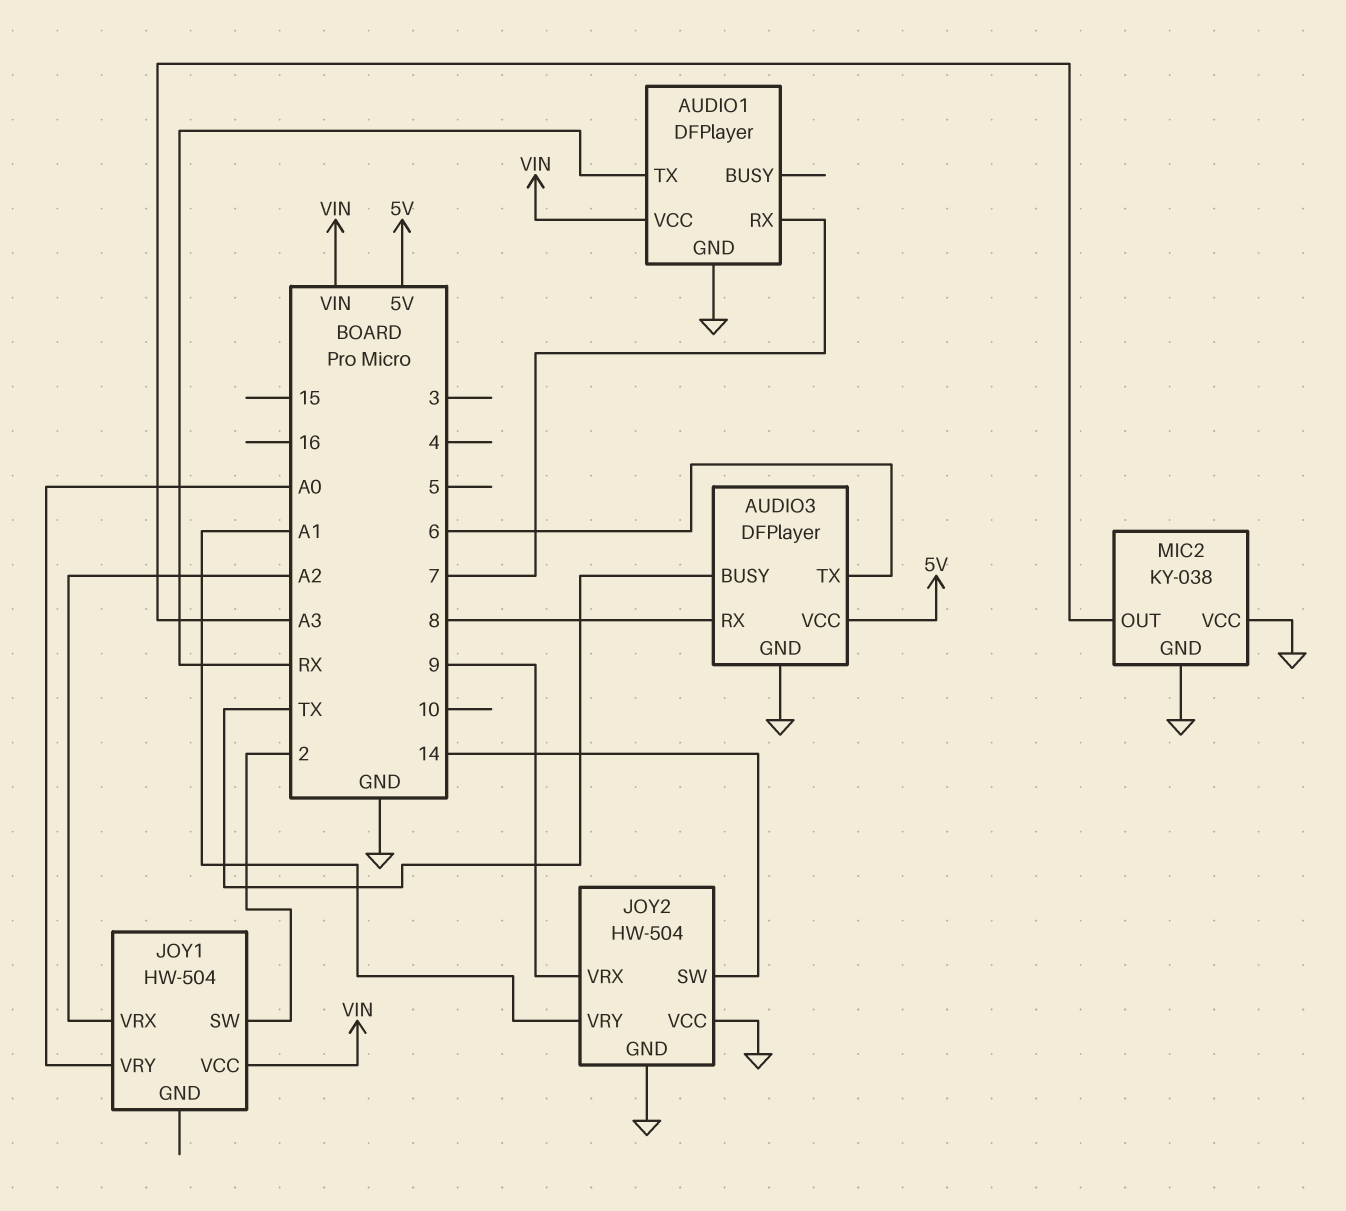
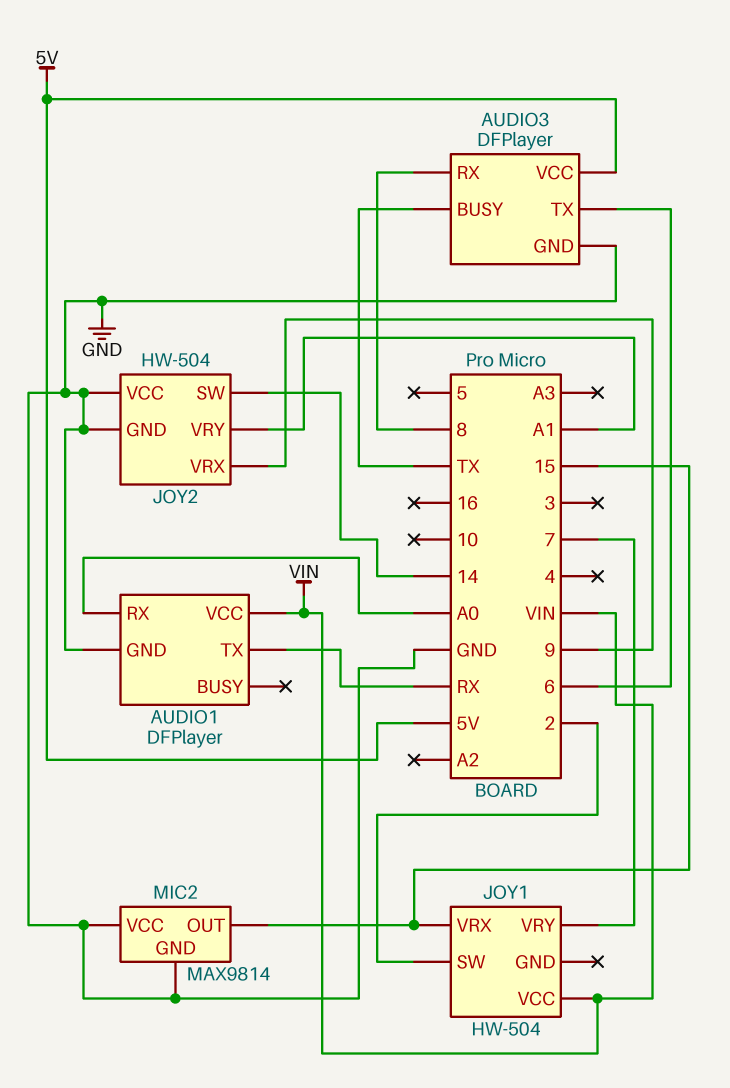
AUDIO1 pin RX: 7 -> A0
JOY1 pin VRX: A2 -> 15
JOY1 pin VRY: A0 -> 7
MIC2: KY-038 -> MAX9814
MIC2 pin OUT: A3 -> 15

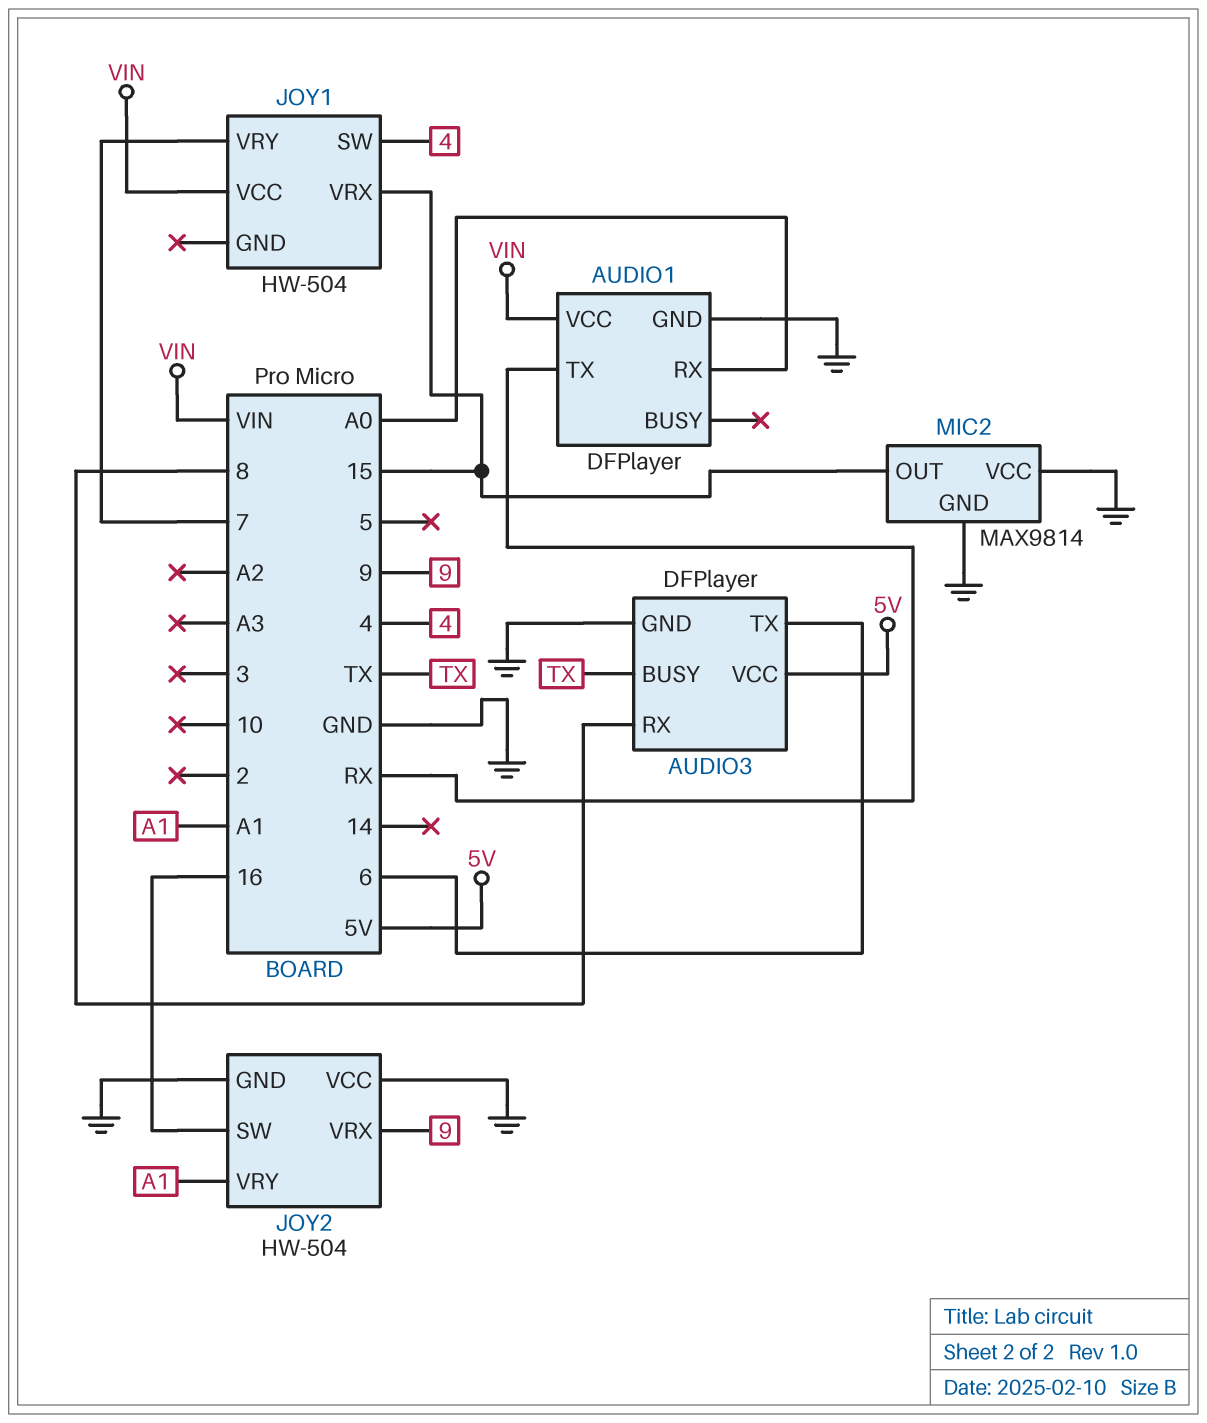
JOY1 pin SW: 2 -> 4
JOY2 pin SW: 14 -> 16

